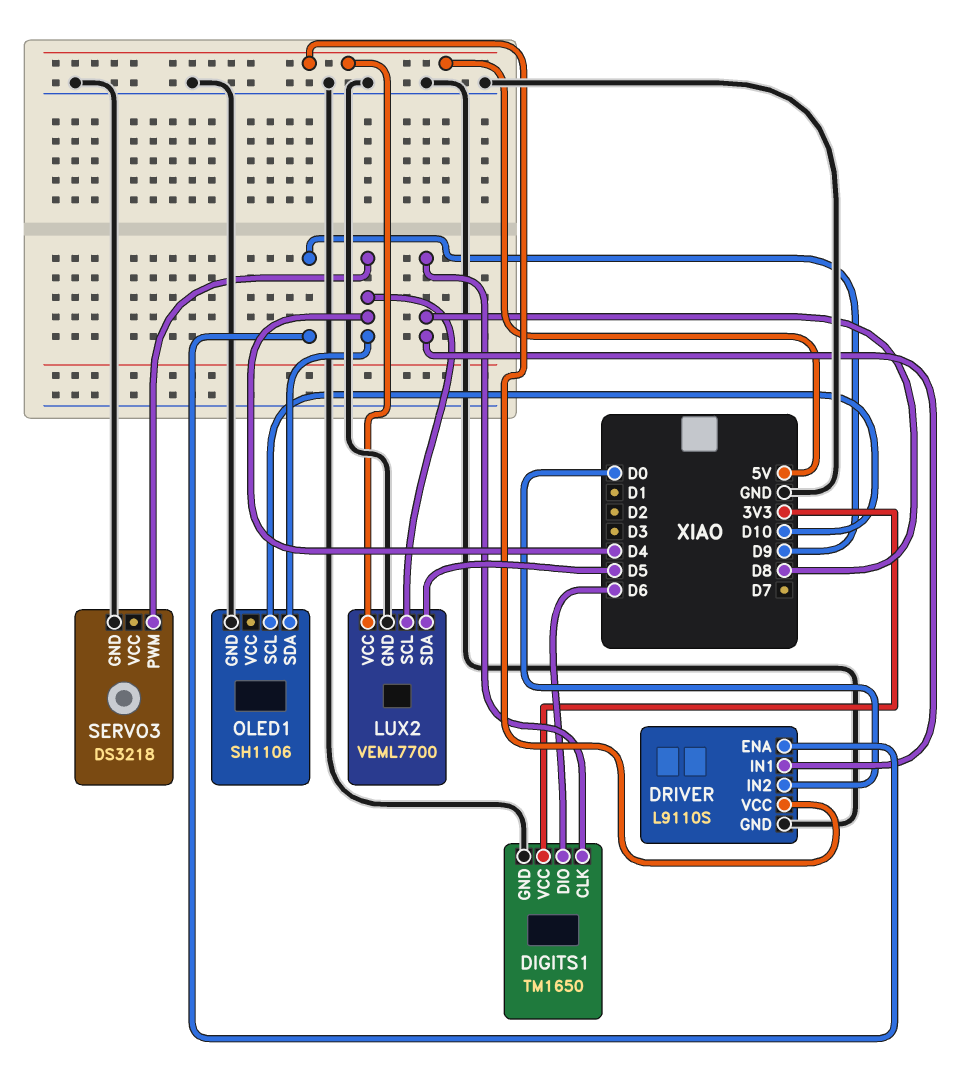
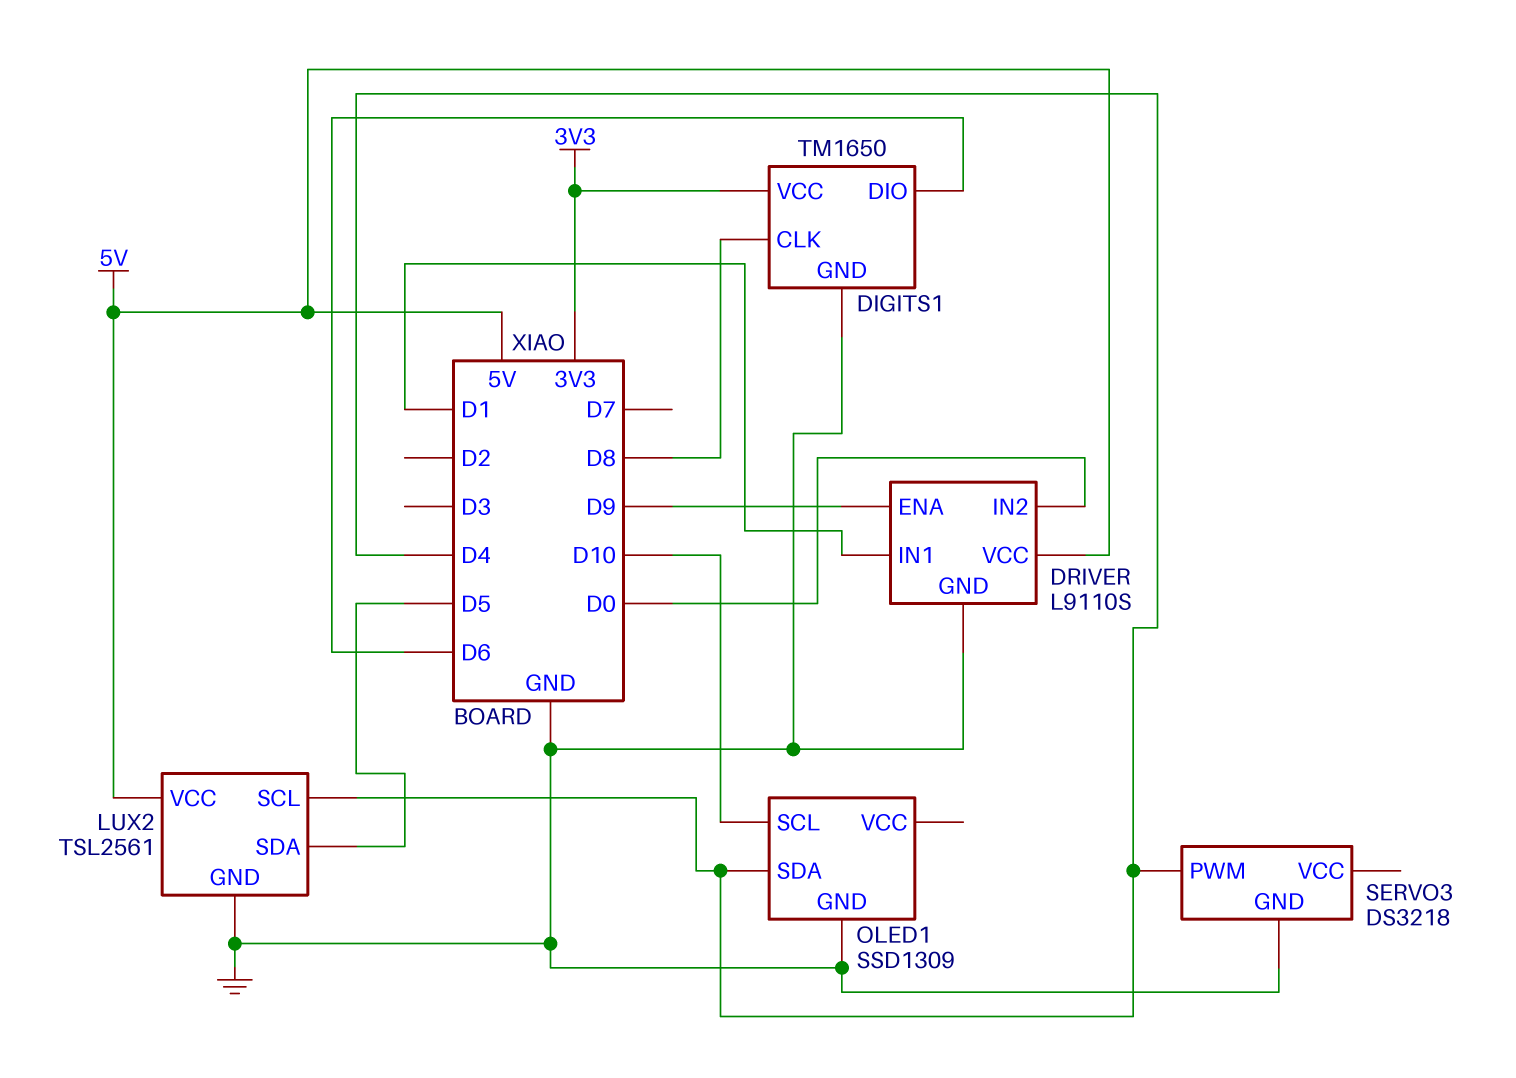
DRIVER pin IN1: D8 -> D1
LUX2: VEML7700 -> TSL2561
OLED1: SH1106 -> SSD1309

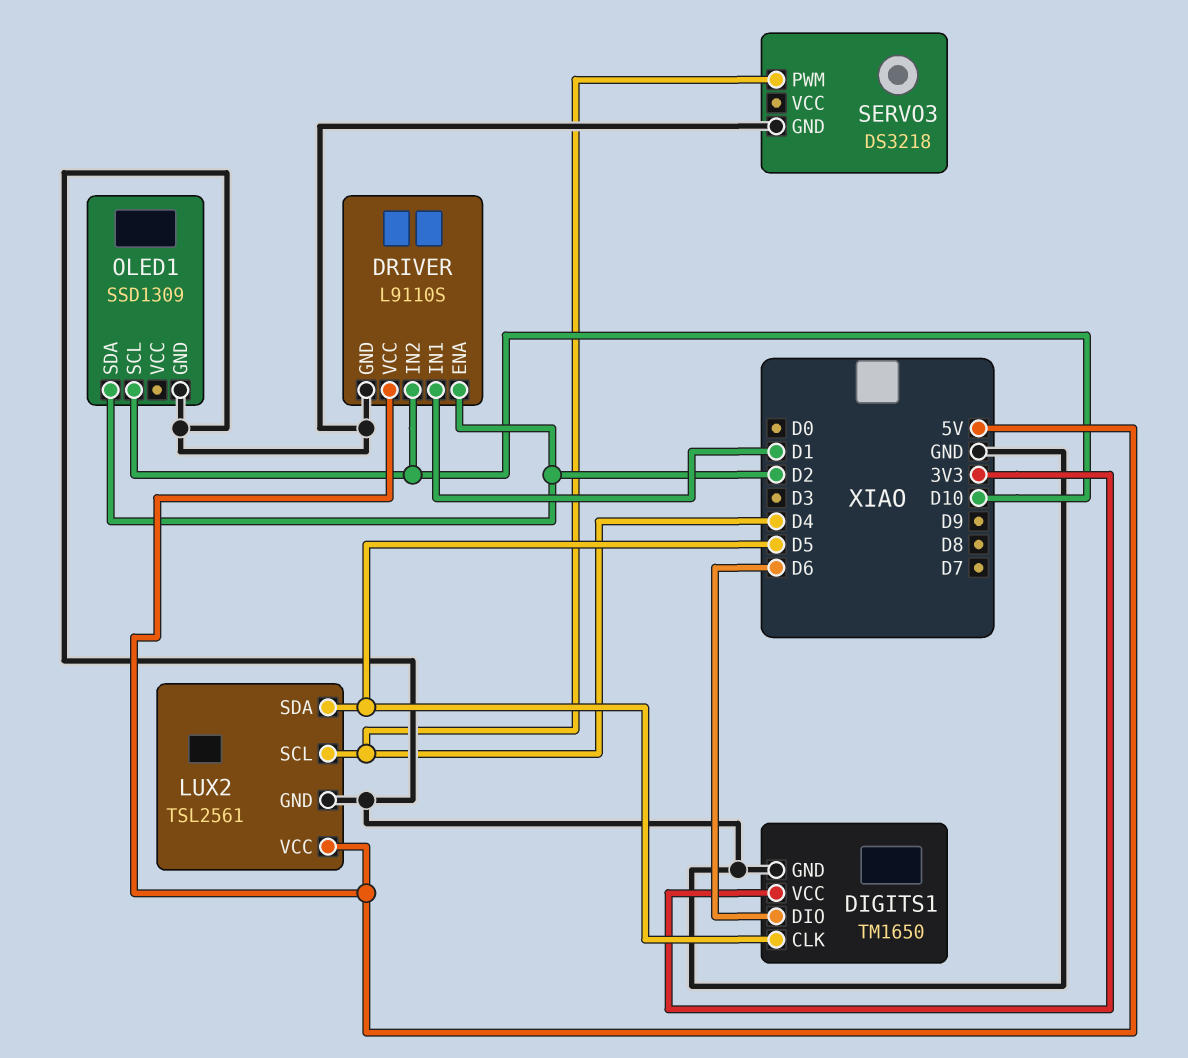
DIGITS1 pin CLK: D8 -> D5
DRIVER pin ENA: D9 -> D2
DRIVER pin IN2: D0 -> D10
OLED1 pin SDA: D4 -> D2

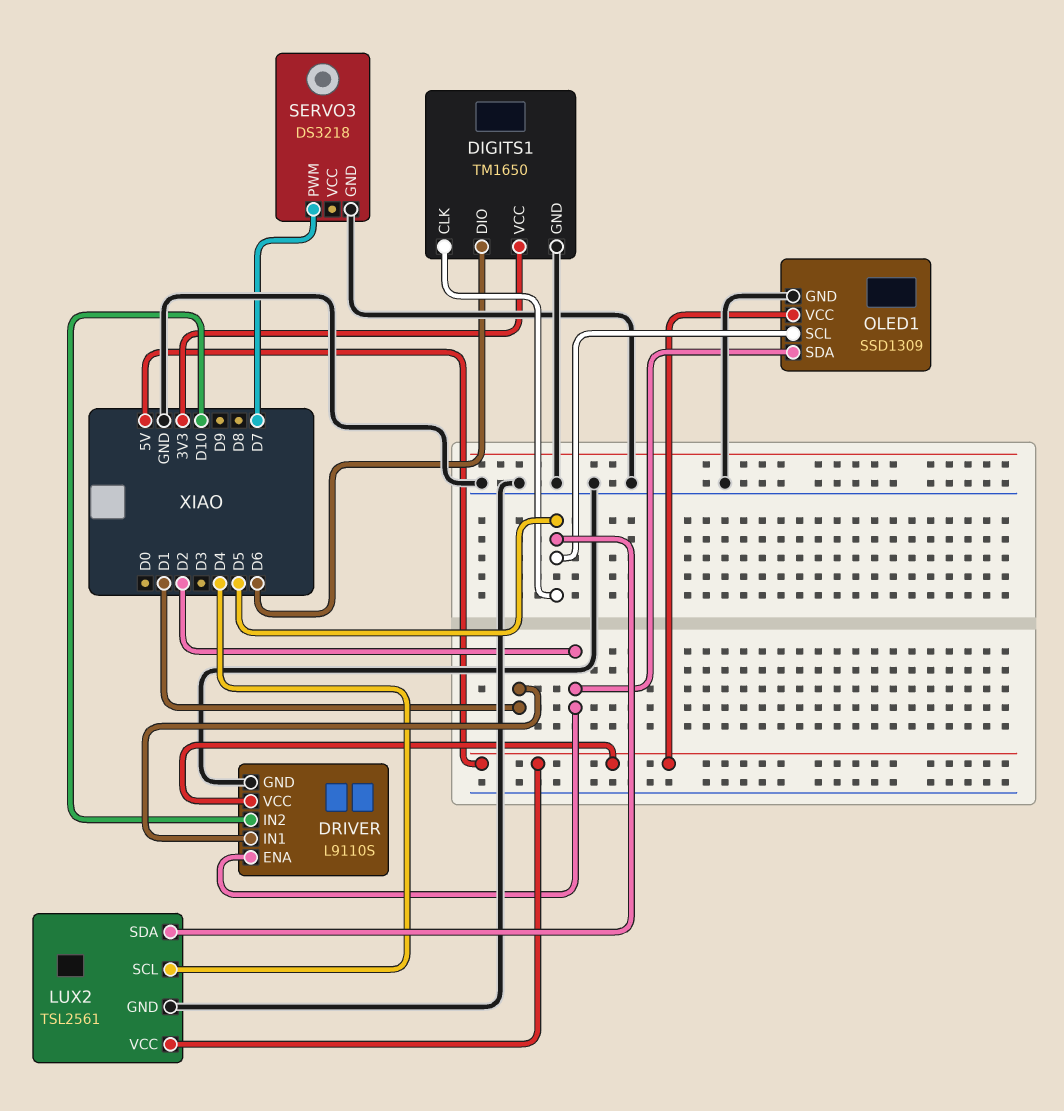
OLED1 pin SCL: D10 -> D5
OLED1 pin VCC: none -> 5V
SERVO3 pin PWM: D4 -> D7

